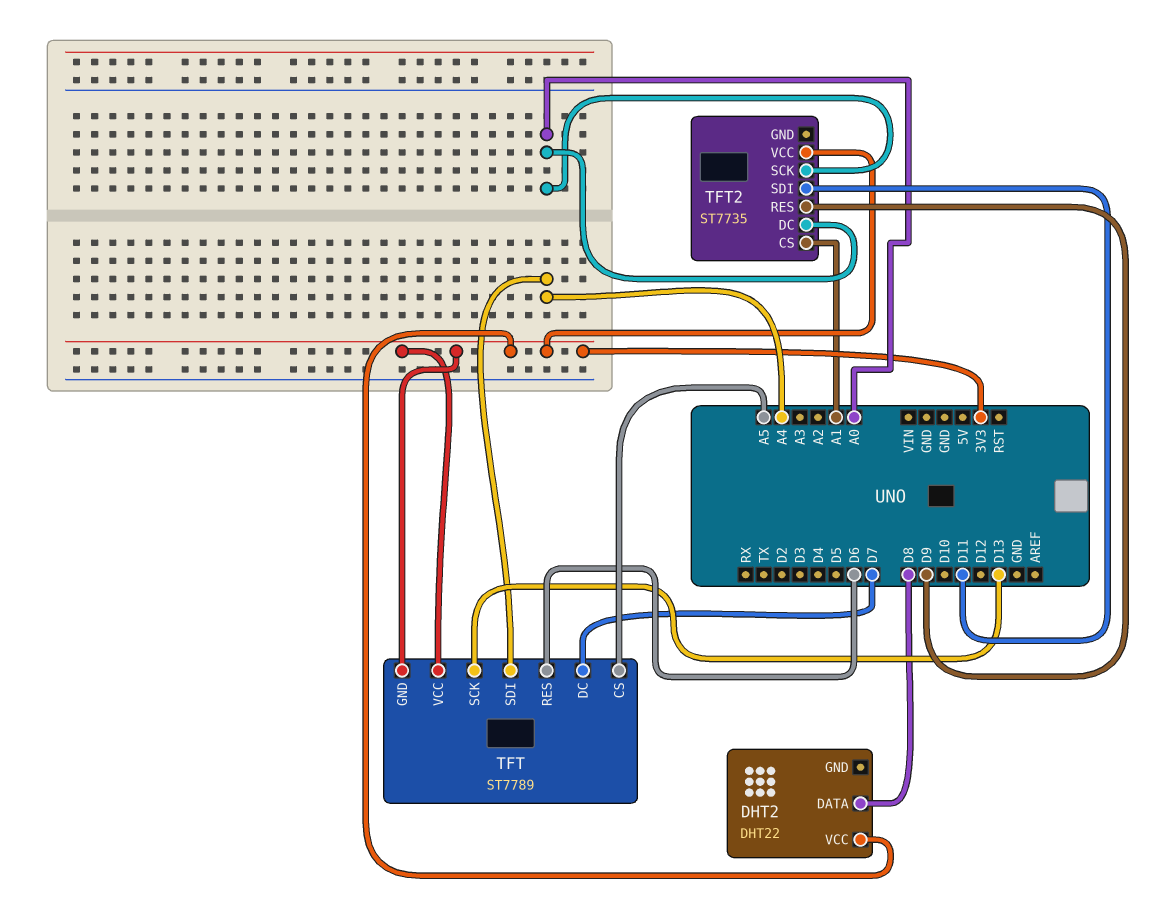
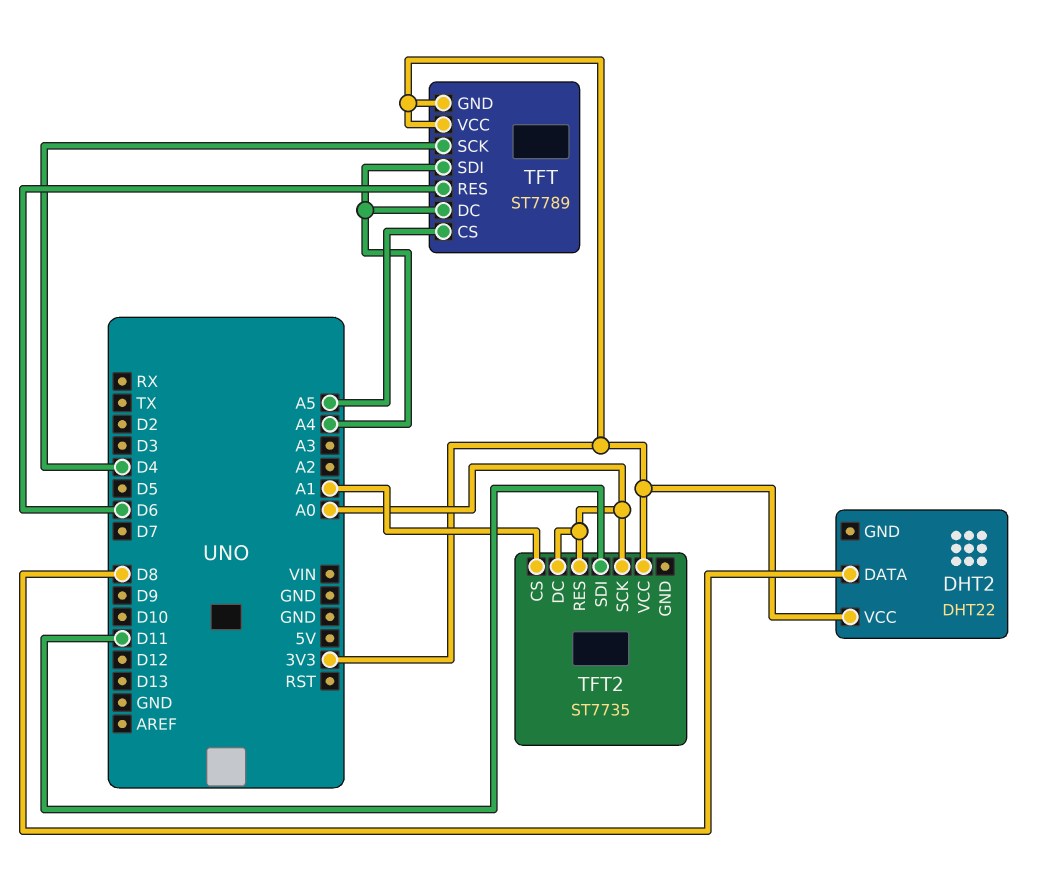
TFT pin DC: D7 -> A4
TFT pin SCK: D13 -> D4
TFT2 pin RES: D9 -> A0

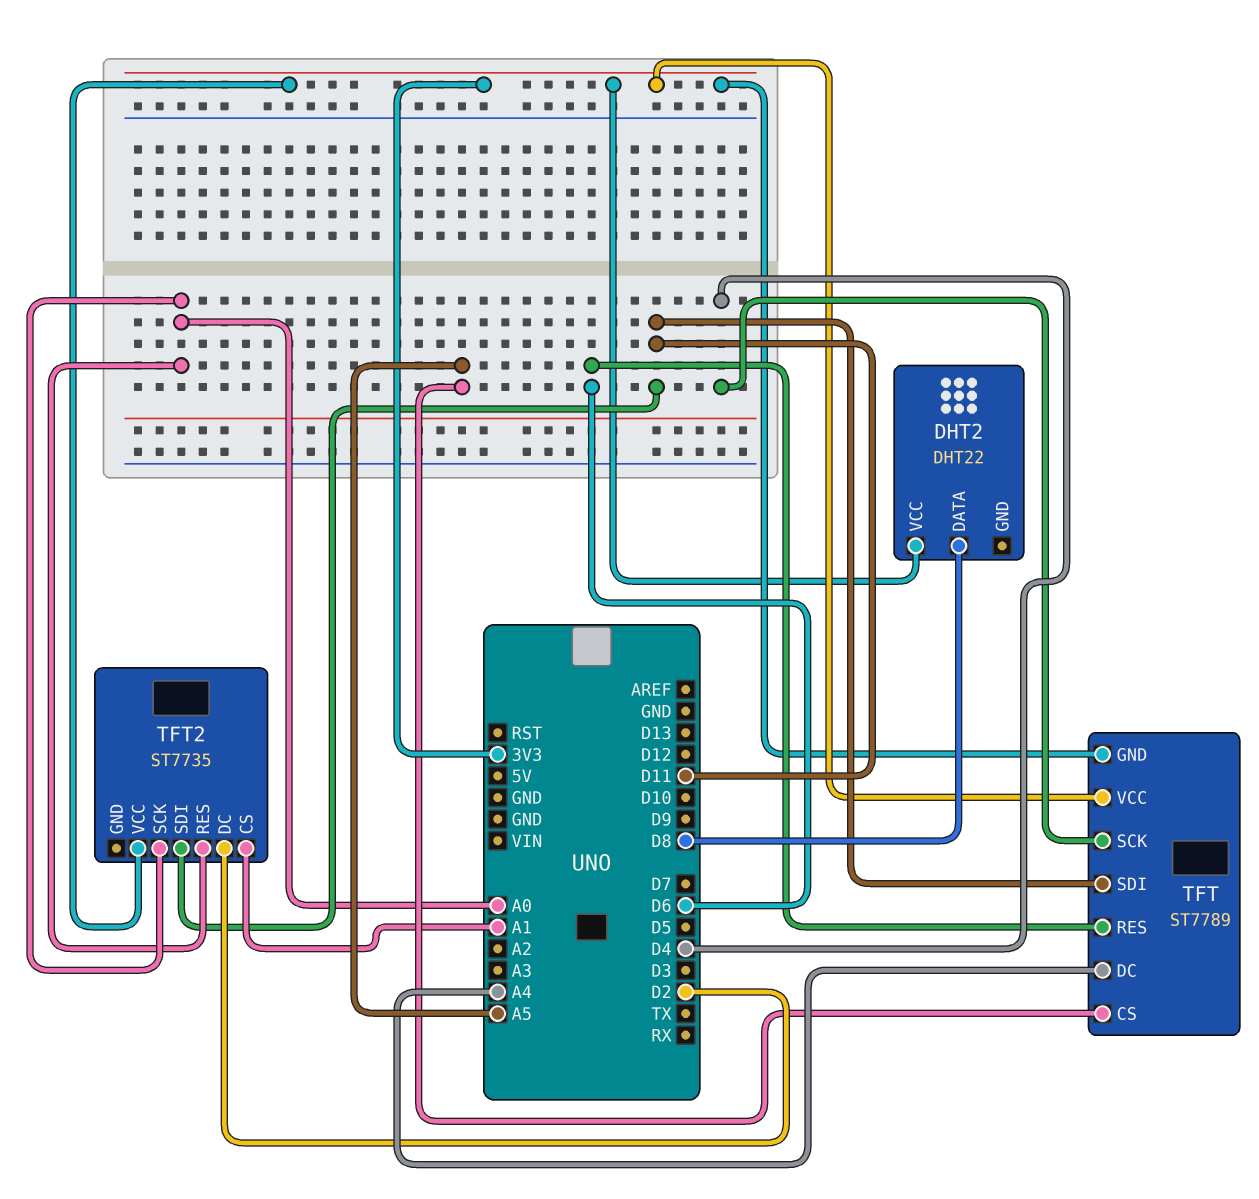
TFT pin SDI: A4 -> D11
TFT2 pin DC: A0 -> D2

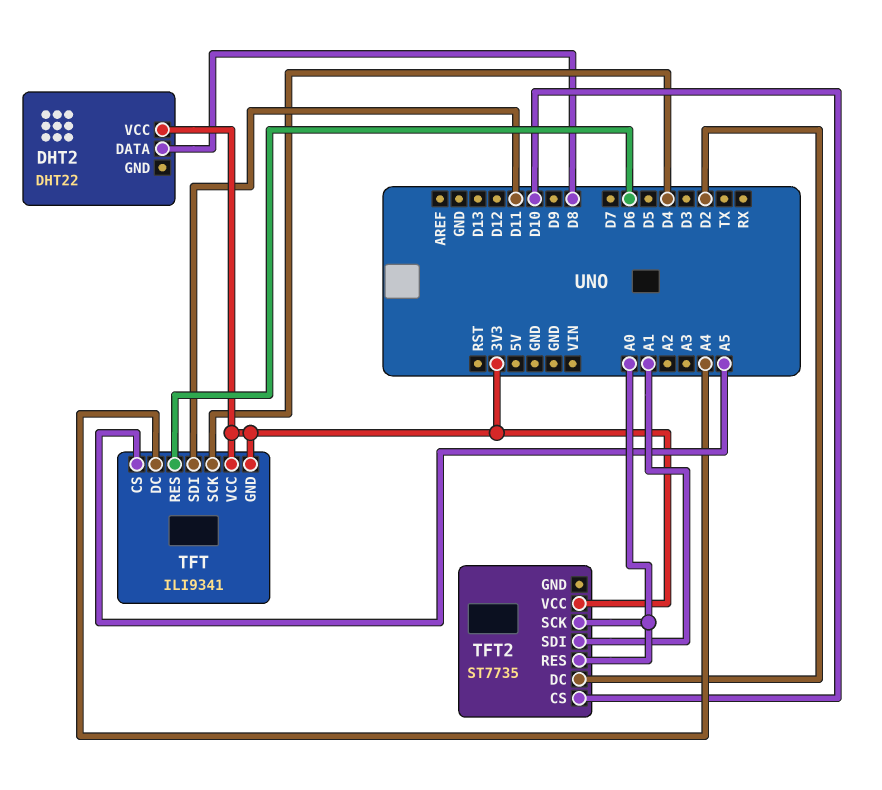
TFT: ST7789 -> ILI9341
TFT2 pin CS: A1 -> D10
TFT2 pin SDI: D11 -> A1

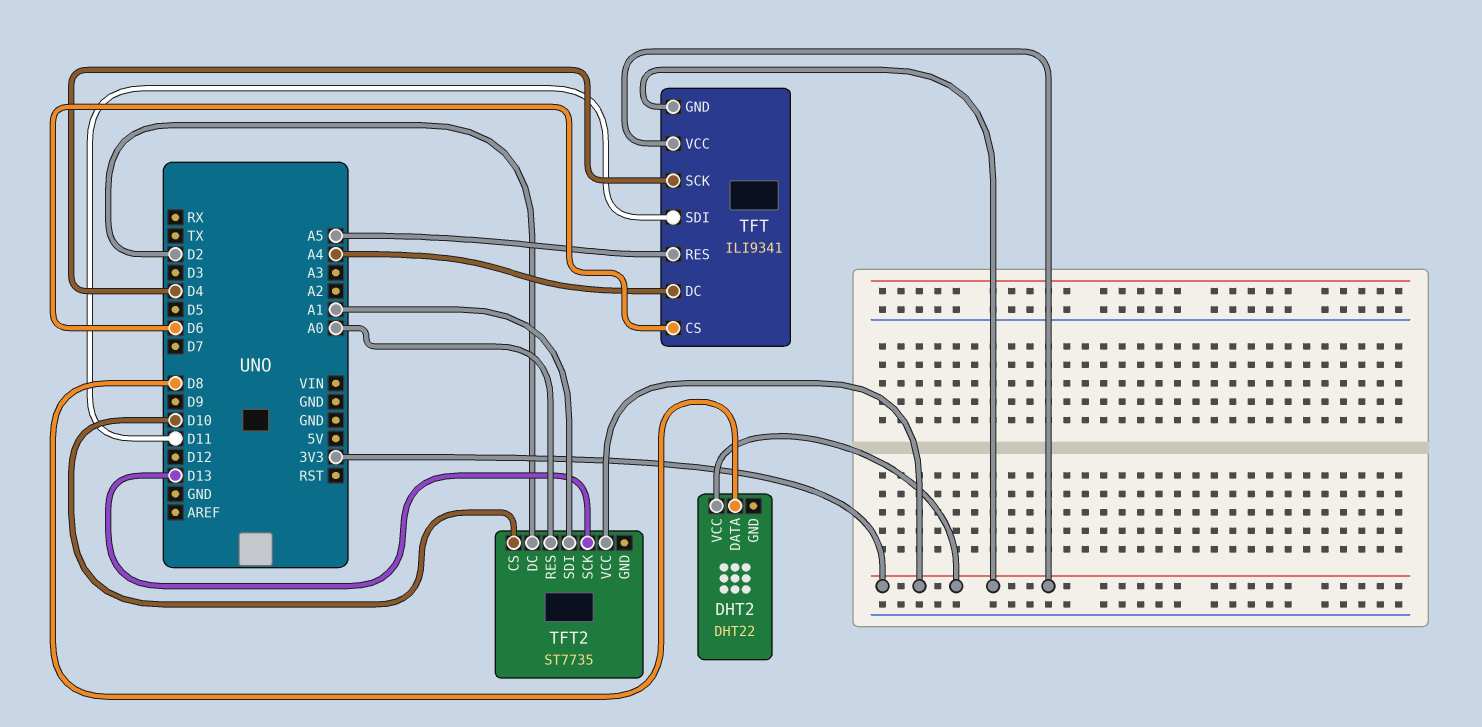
TFT pin CS: A5 -> D6
TFT pin RES: D6 -> A5
TFT2 pin SCK: A0 -> D13

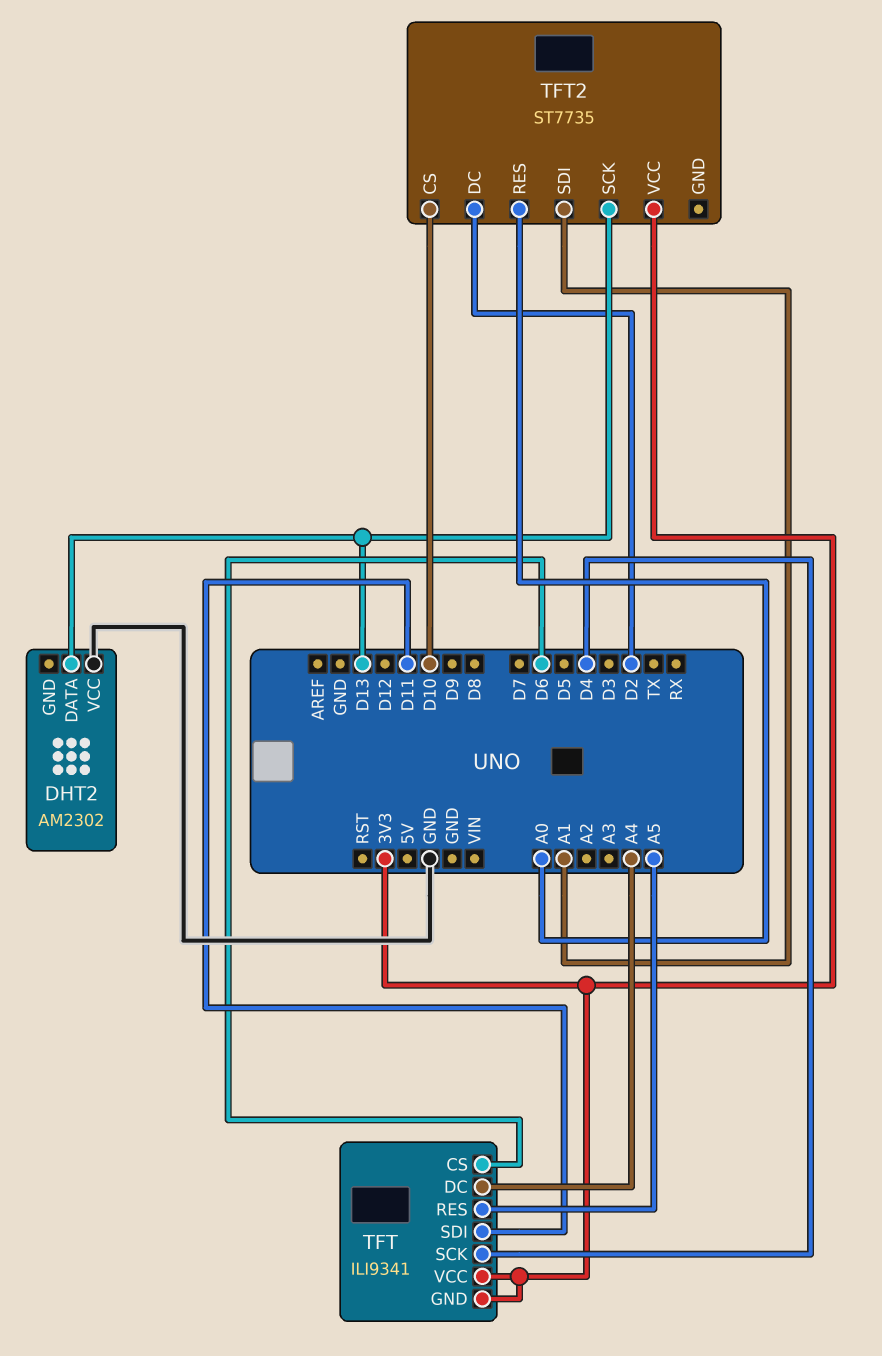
DHT2: DHT22 -> AM2302
DHT2 pin DATA: D8 -> D13
DHT2 pin VCC: 3V3 -> GND

